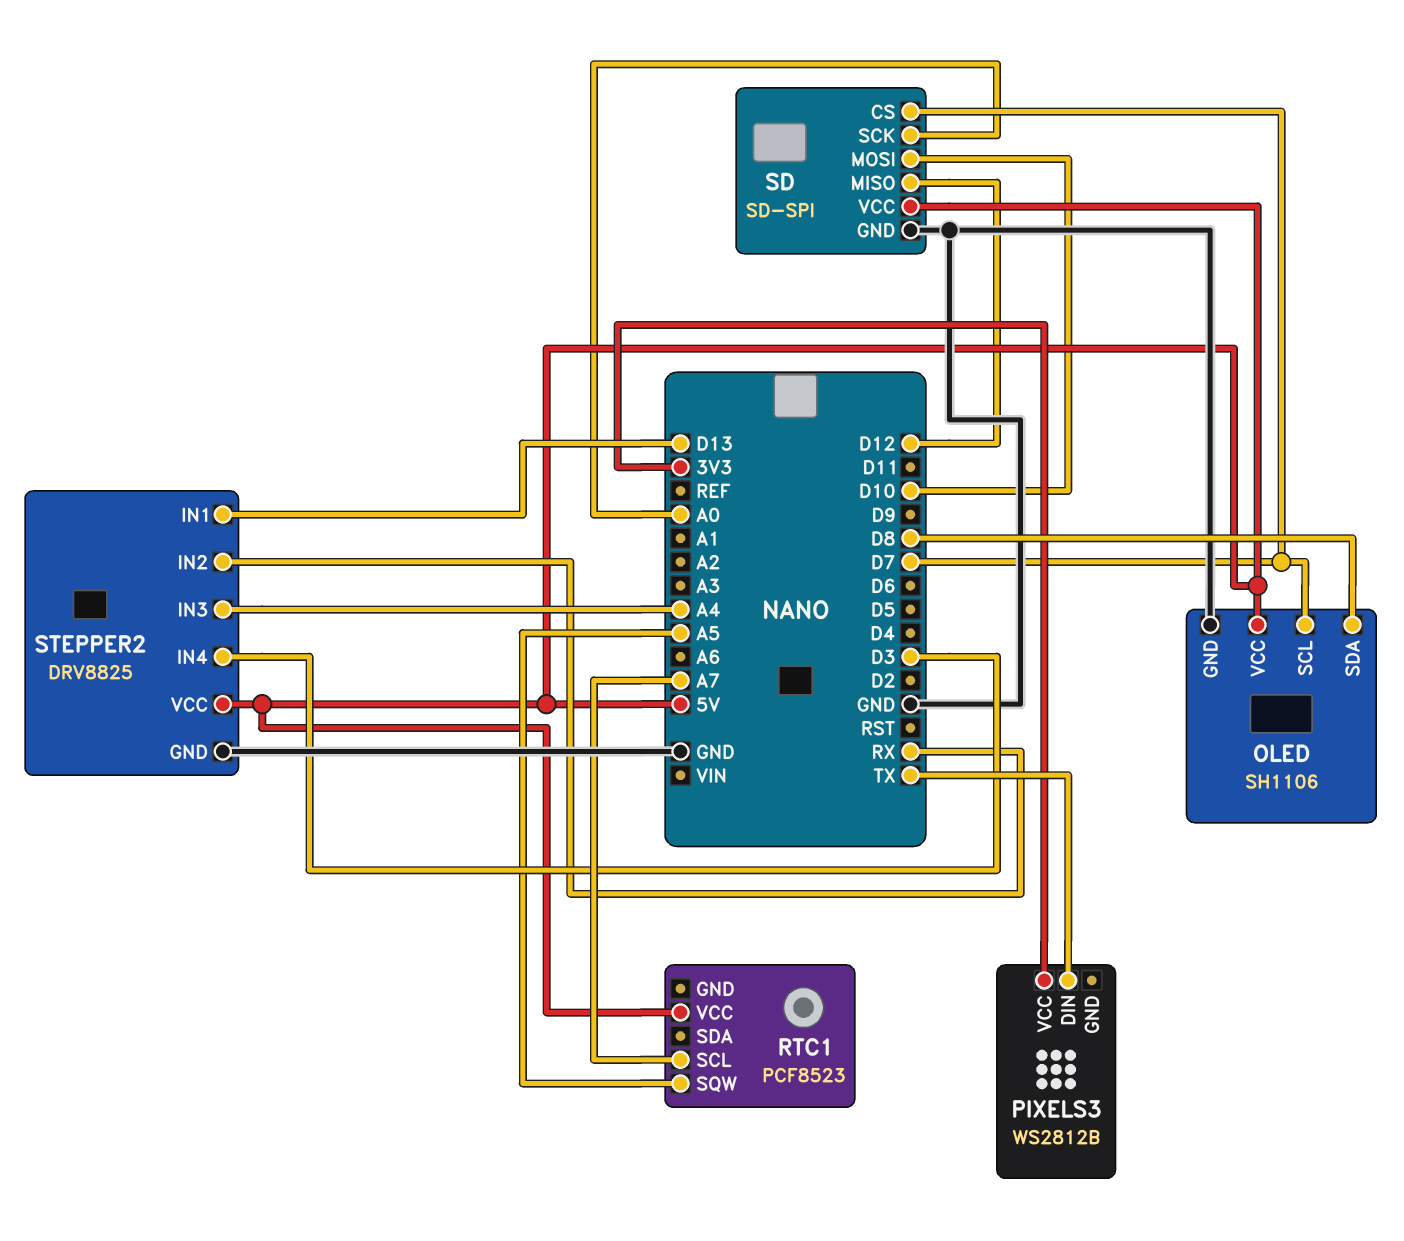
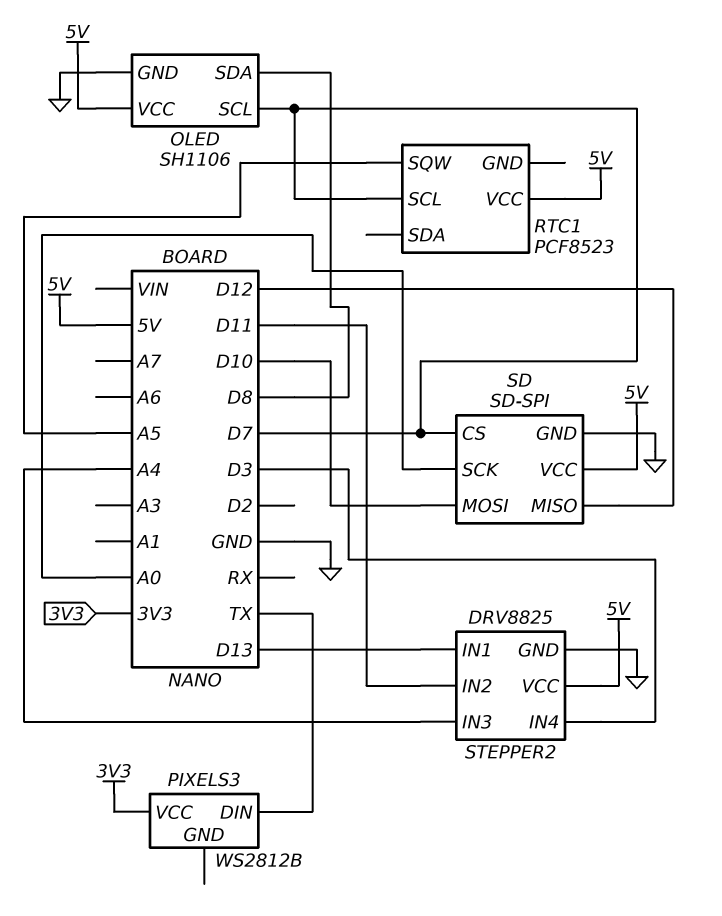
RTC1 pin SCL: A7 -> D7
STEPPER2 pin IN2: RX -> D11

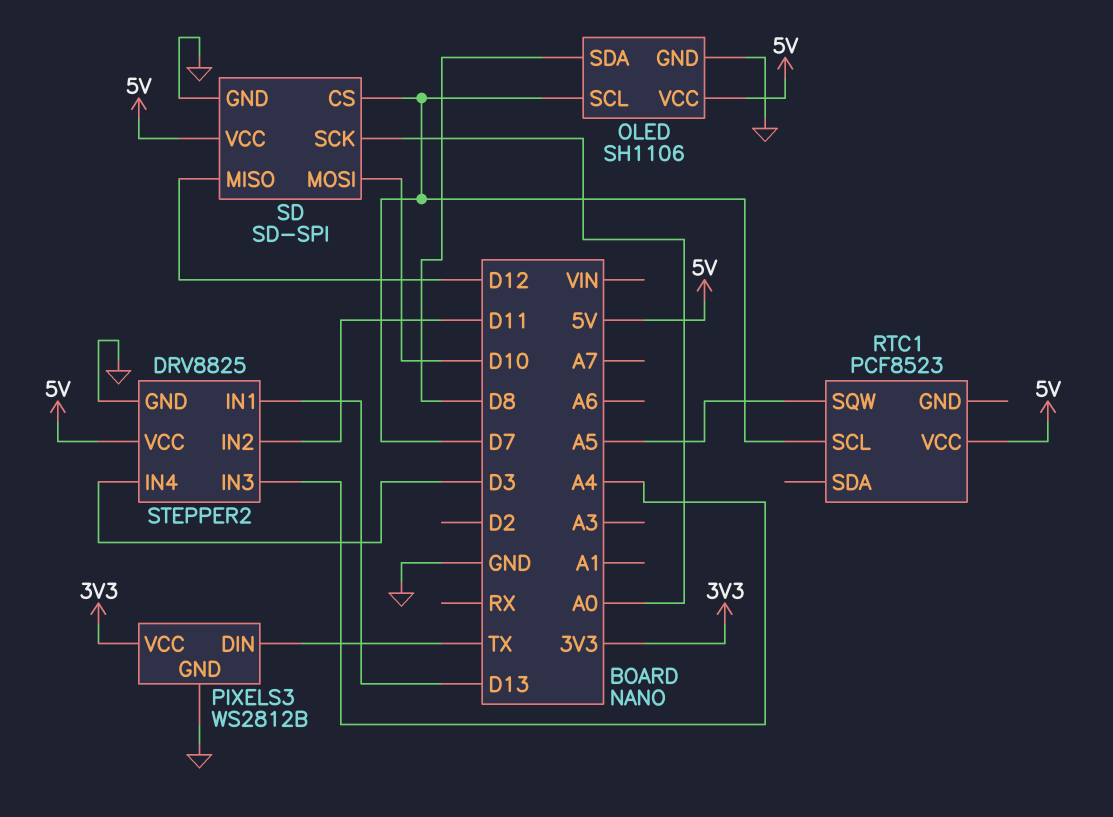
PIXELS3 pin GND: none -> GND

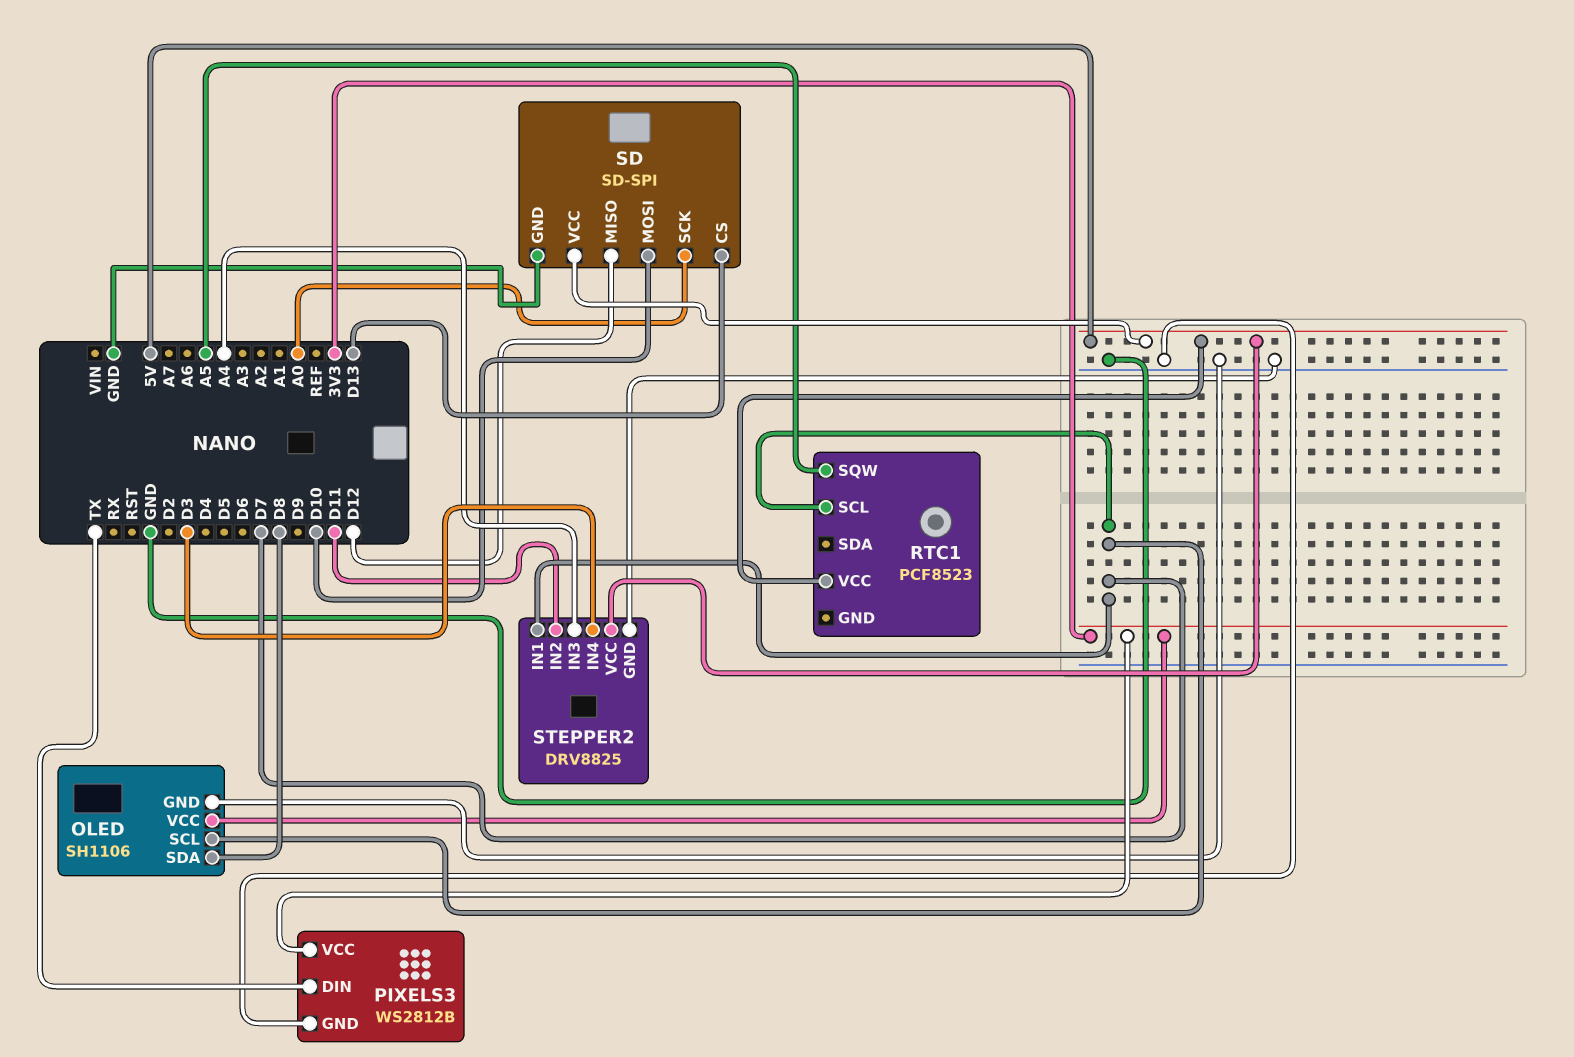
OLED pin VCC: 5V -> 3V3
SD pin CS: D7 -> D13
STEPPER2 pin IN1: D13 -> D7

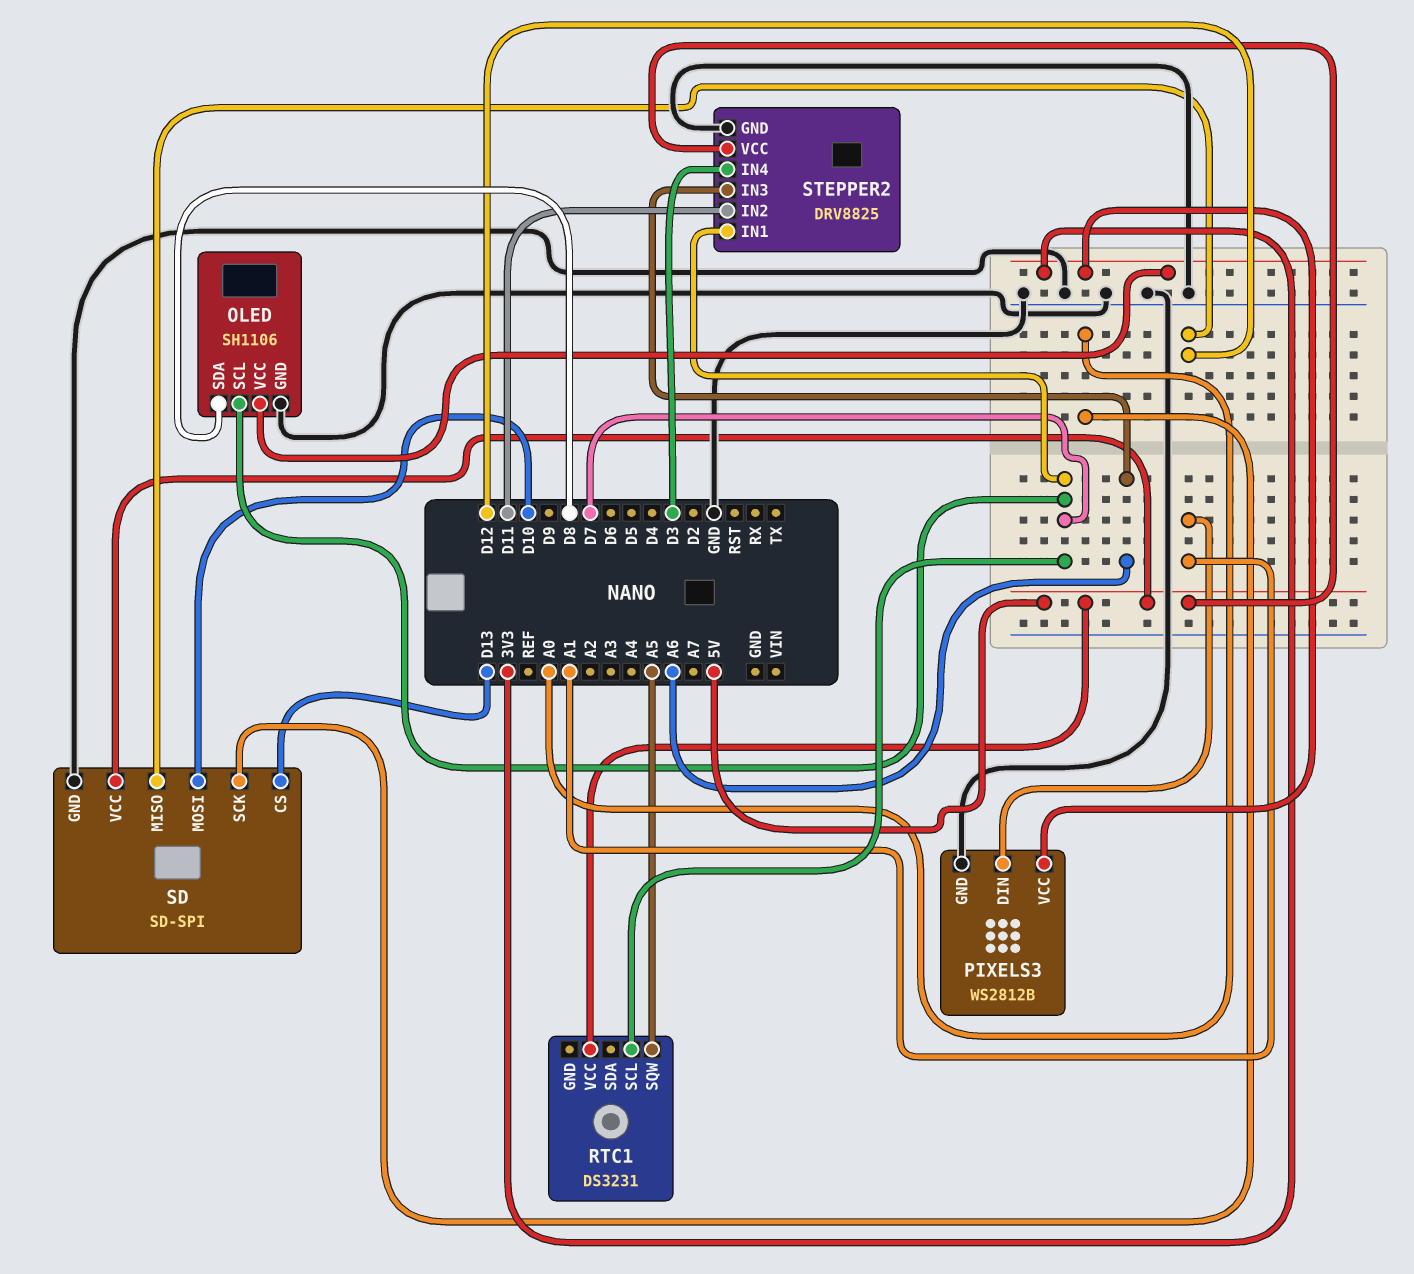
PIXELS3 pin DIN: TX -> A1
RTC1: PCF8523 -> DS3231
STEPPER2 pin IN3: A4 -> A6

